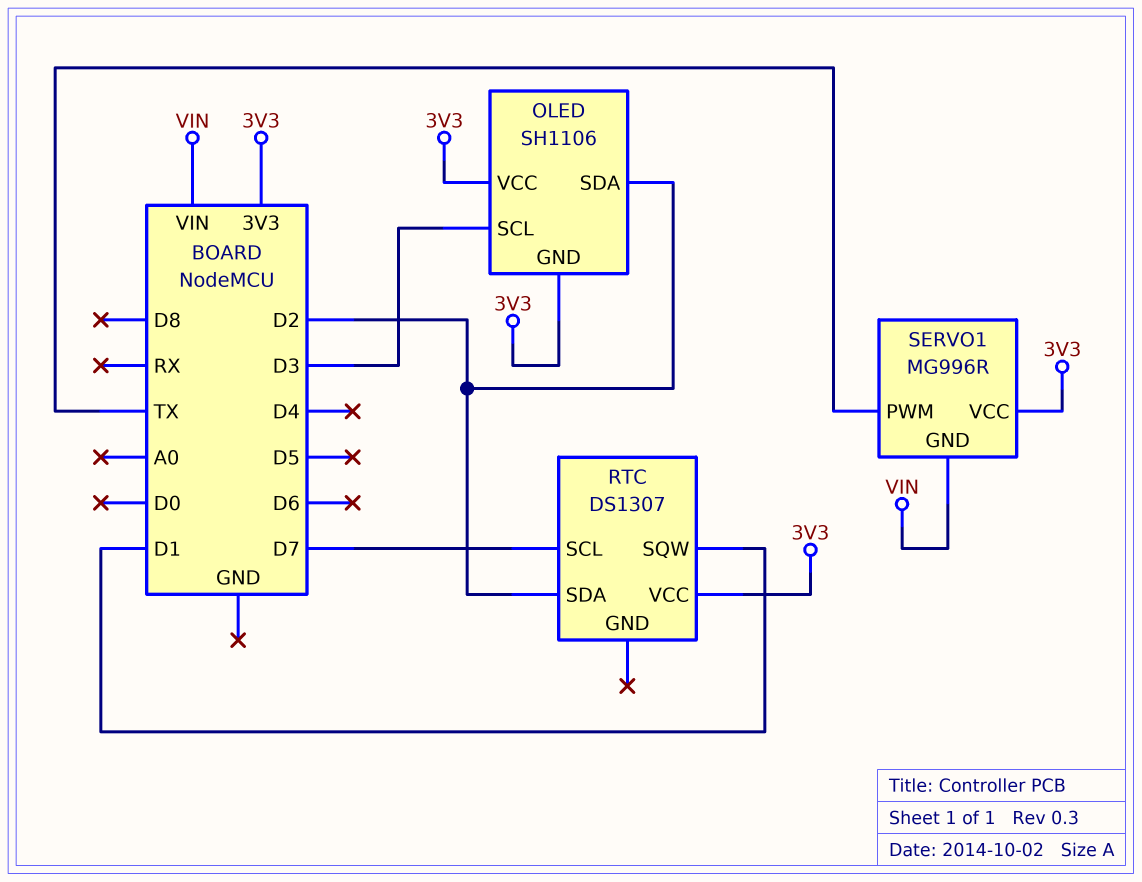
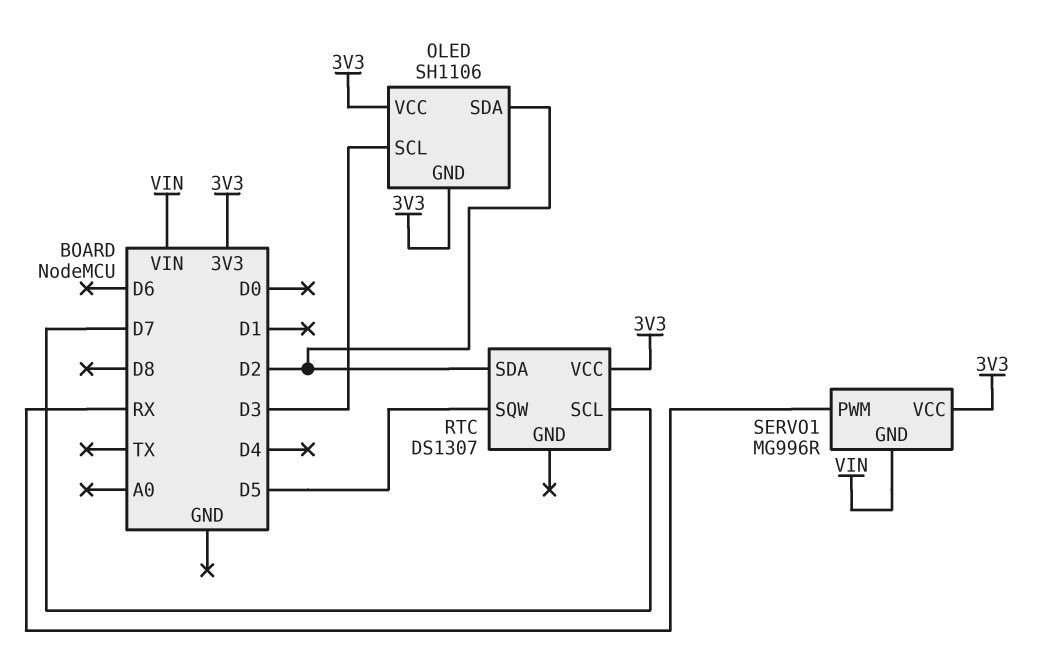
RTC pin SQW: D1 -> D5
SERVO1 pin PWM: TX -> RX

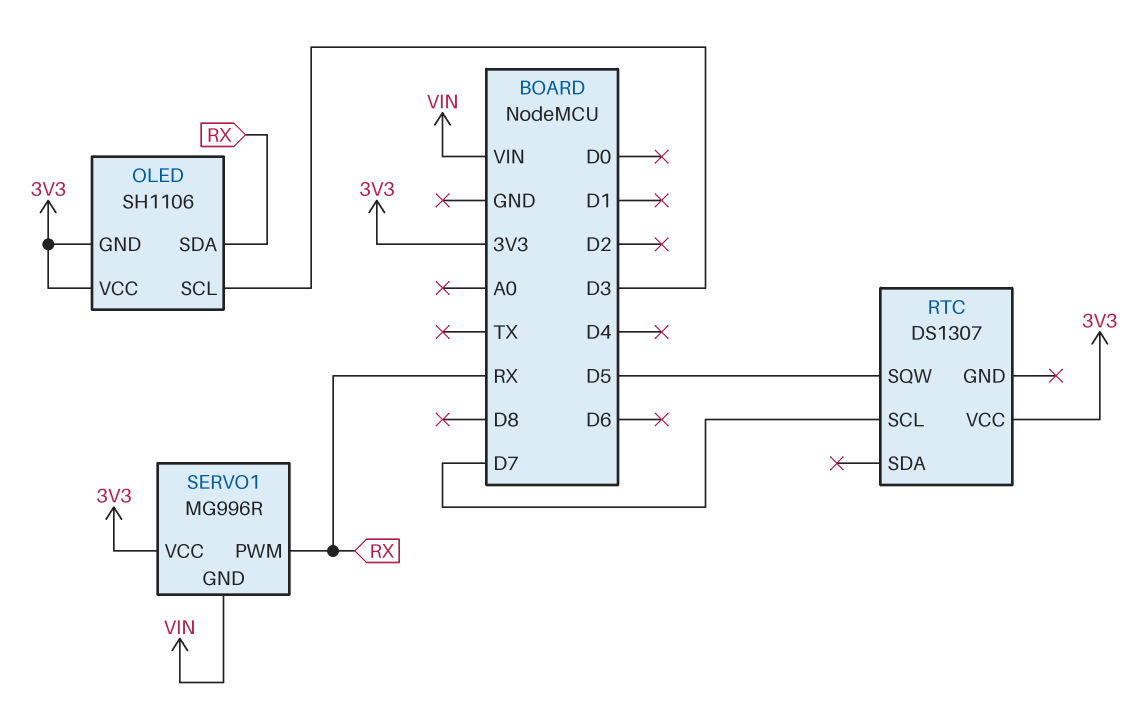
OLED pin SDA: D2 -> RX
RTC pin SDA: D2 -> none

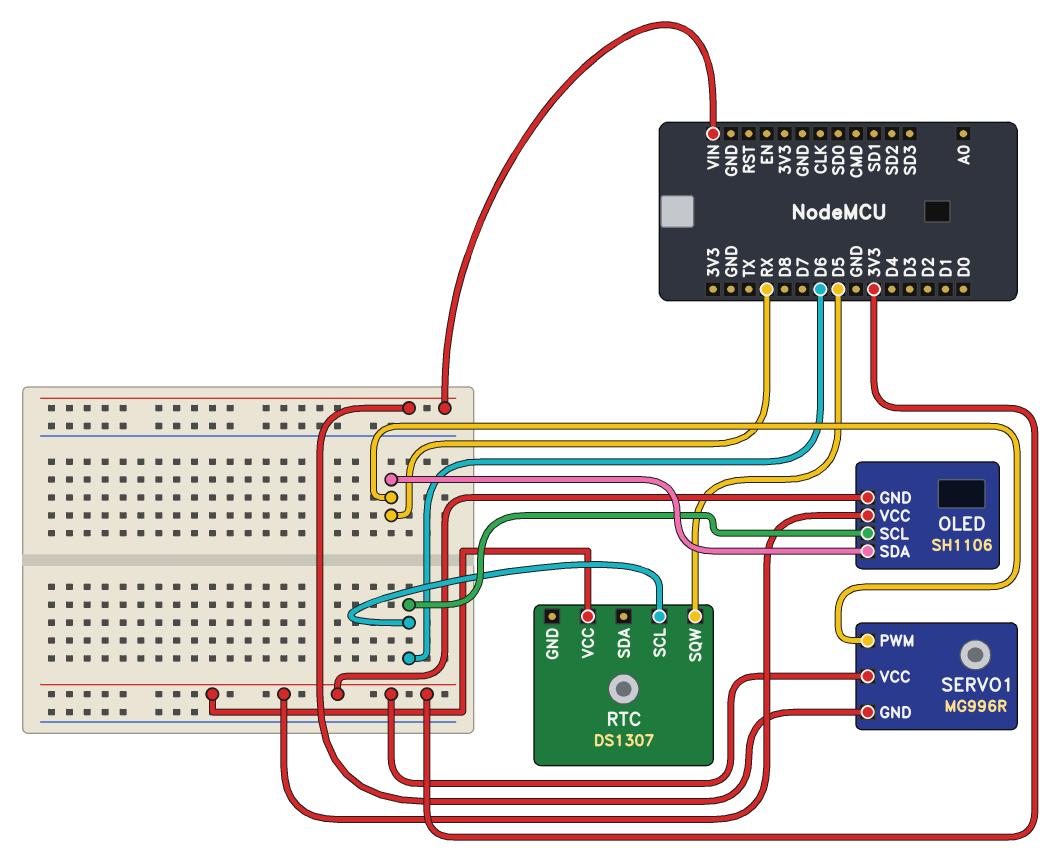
OLED pin SCL: D3 -> D6
RTC pin SCL: D7 -> D6

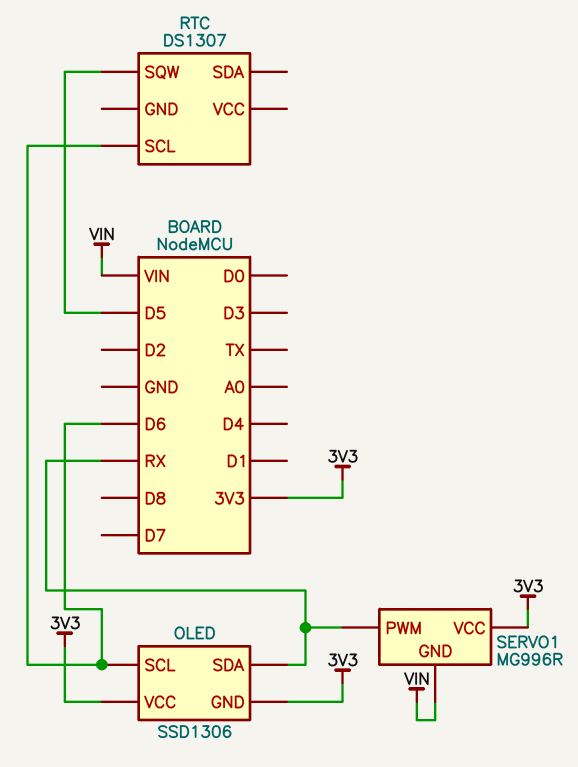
OLED: SH1106 -> SSD1306
RTC pin VCC: 3V3 -> none

